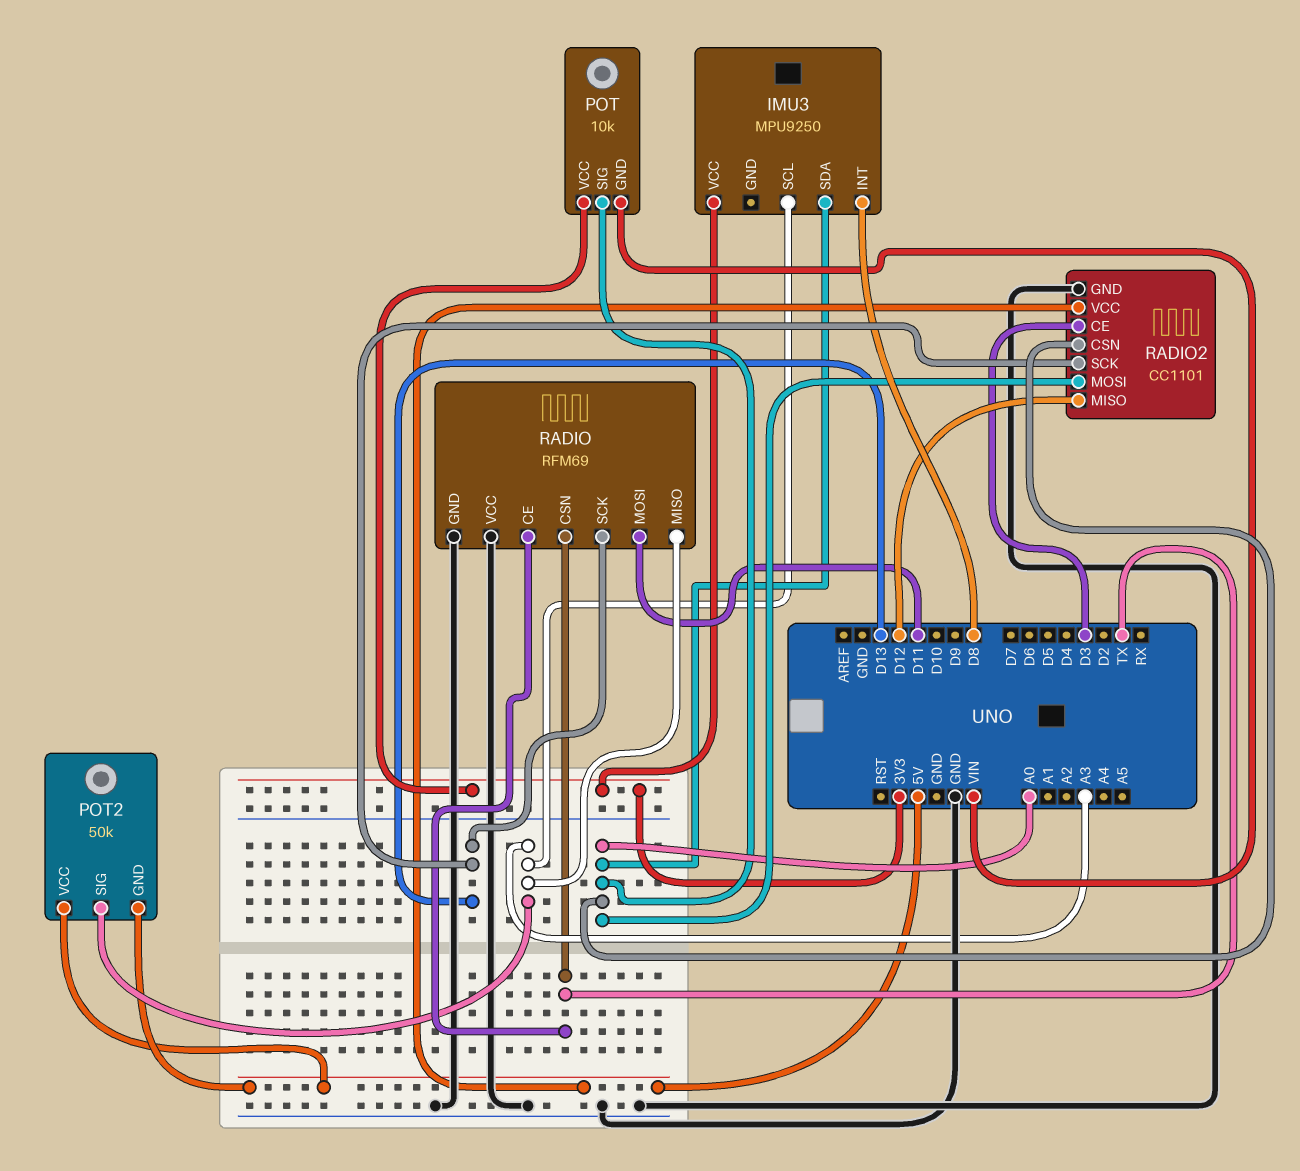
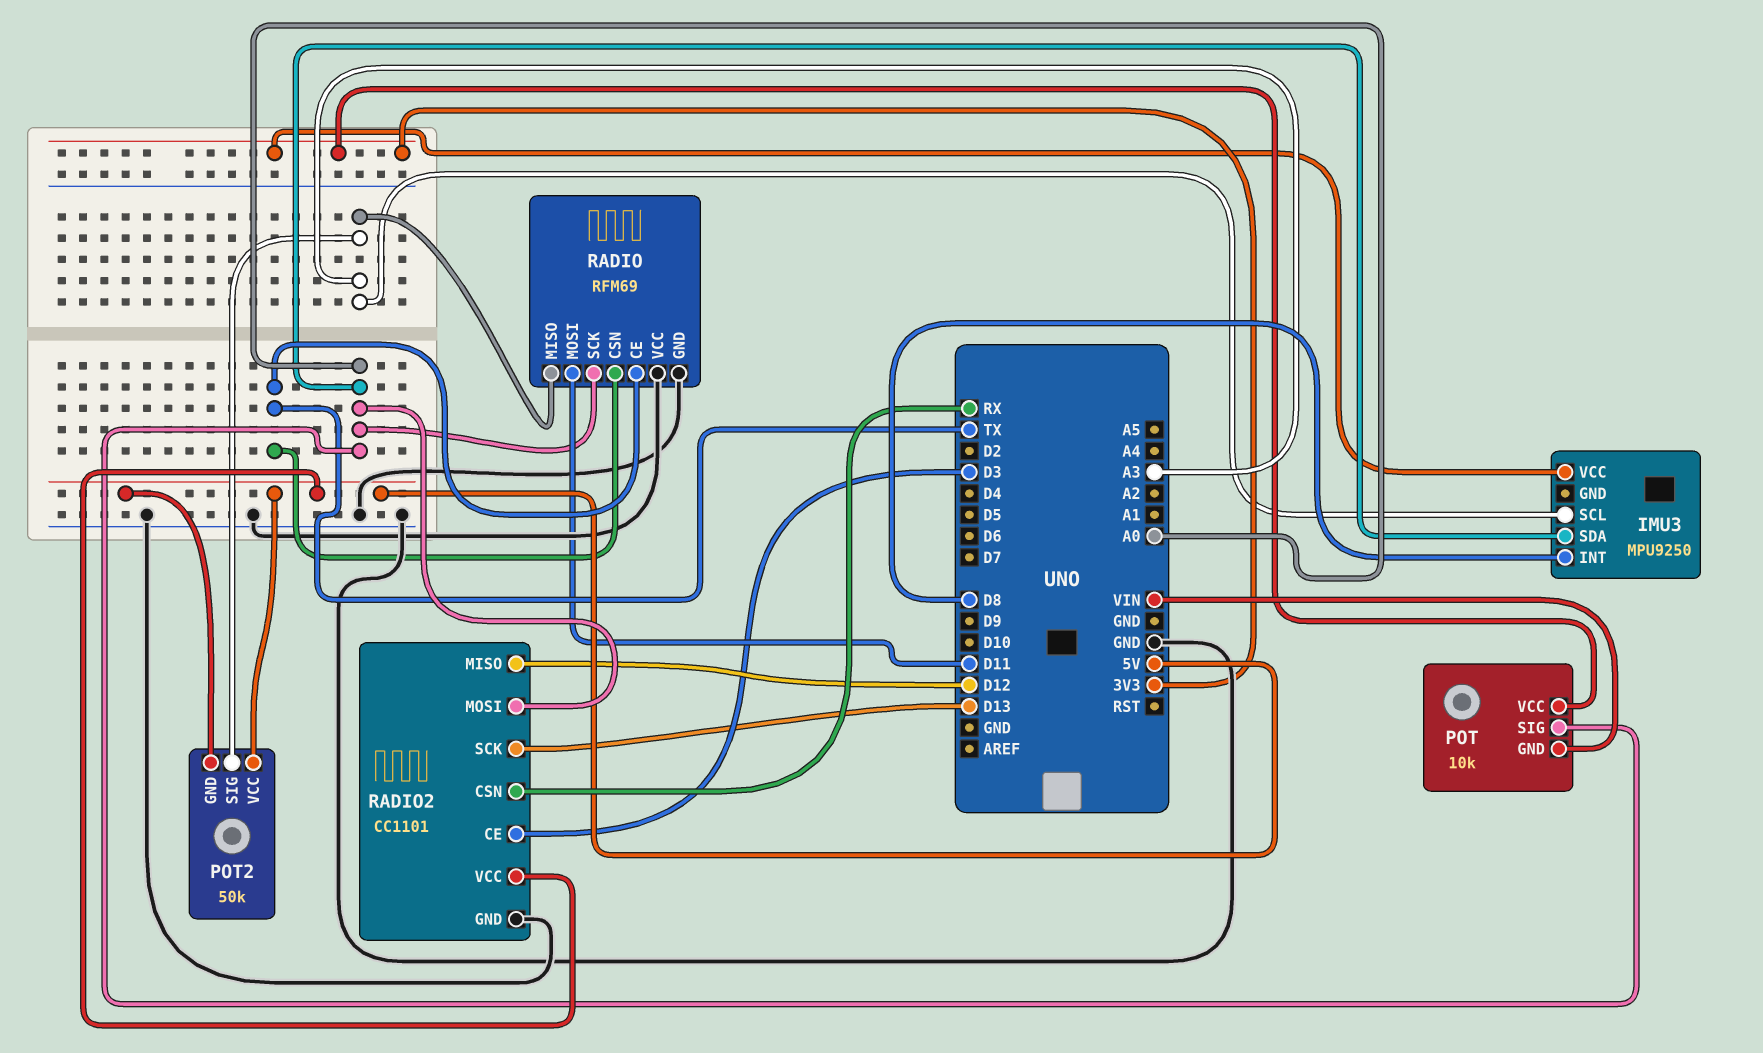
RADIO pin SCK: D13 -> A0
RADIO2 pin CSN: A0 -> RX

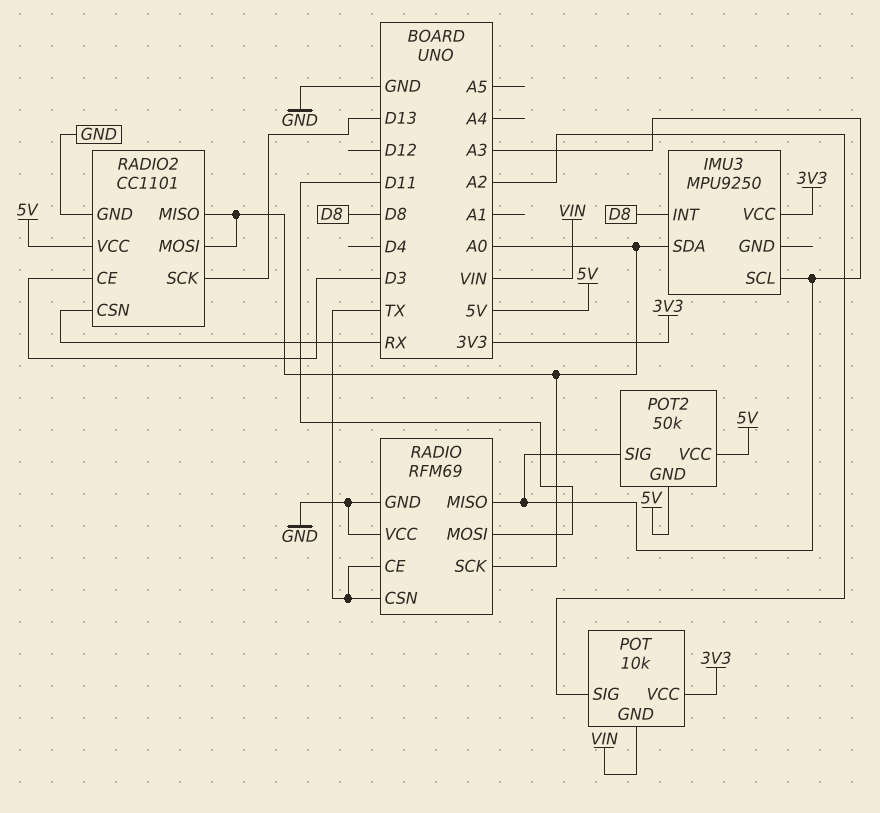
POT pin SIG: A0 -> A2
RADIO2 pin MISO: D12 -> A0

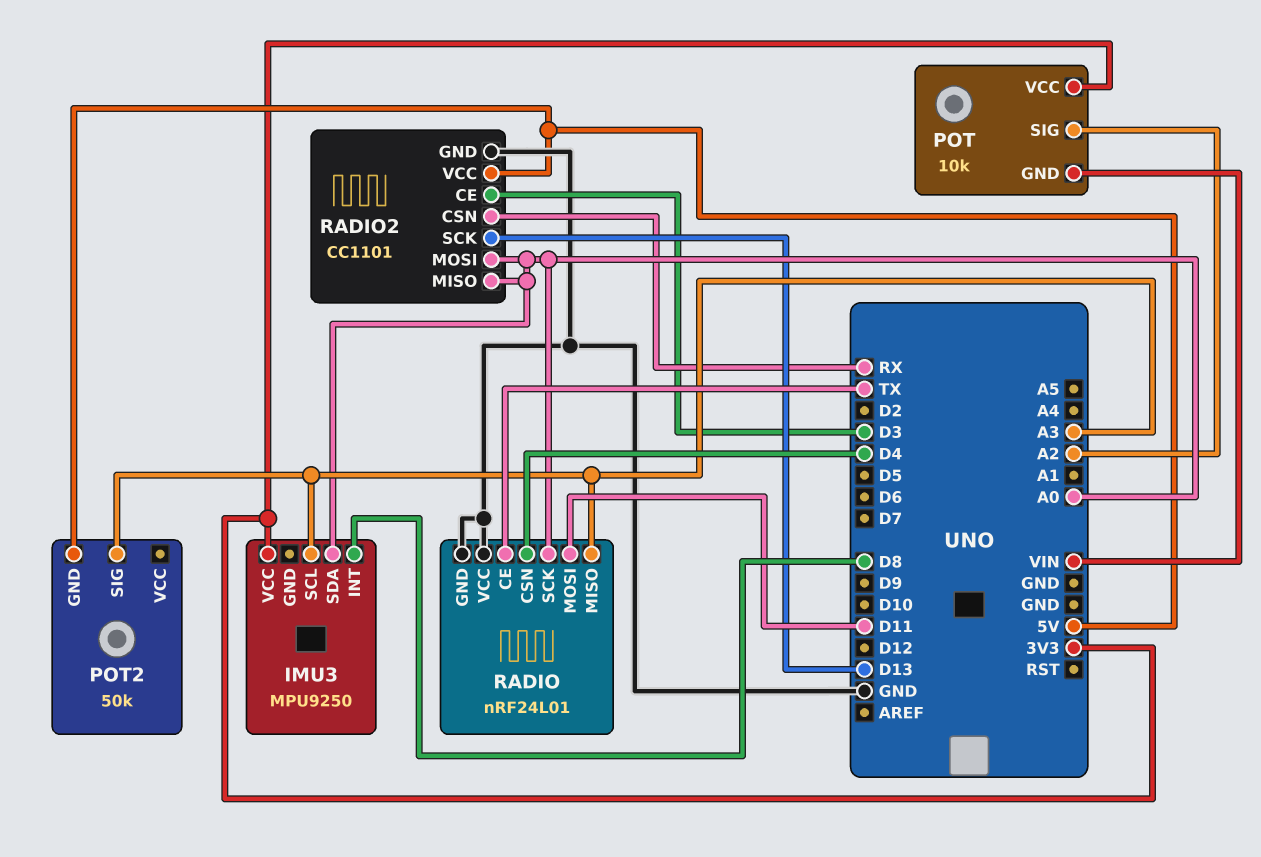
POT2 pin VCC: 5V -> none
RADIO: RFM69 -> nRF24L01
RADIO pin CSN: TX -> D4

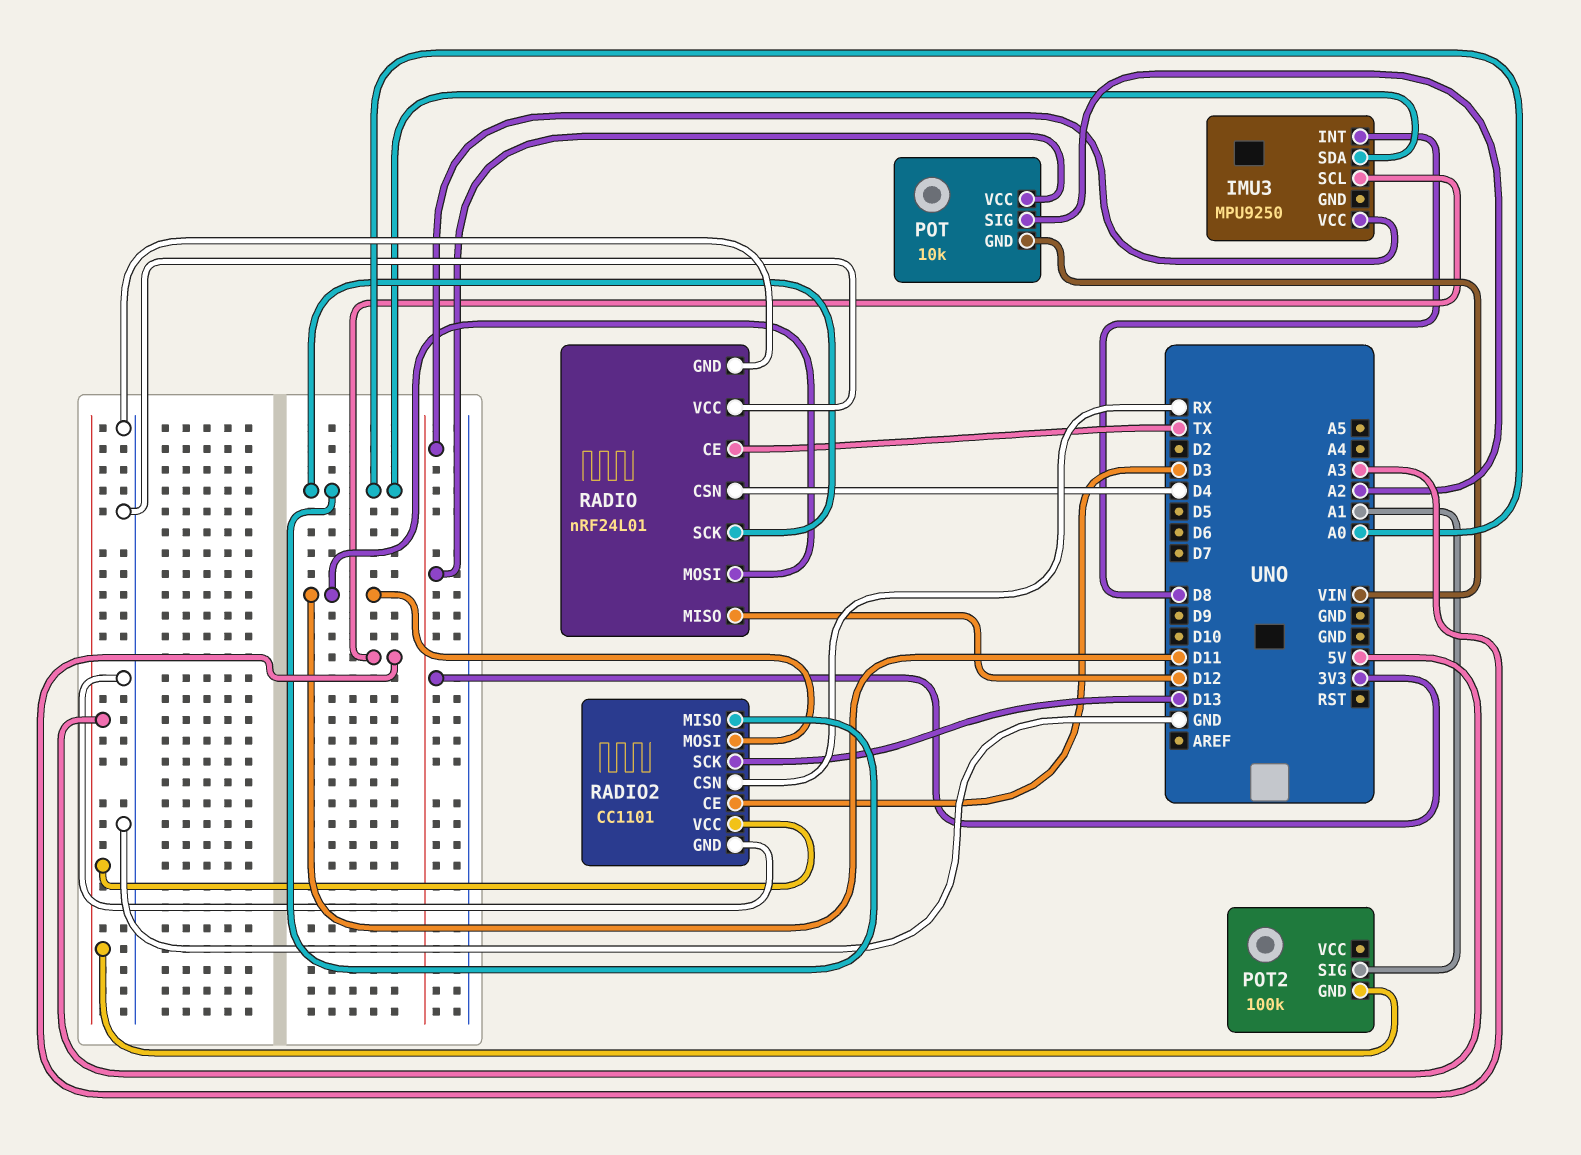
POT2: 50k -> 100k
POT2 pin SIG: A3 -> A1
RADIO pin MISO: A3 -> D12
RADIO2 pin MOSI: A0 -> D11

